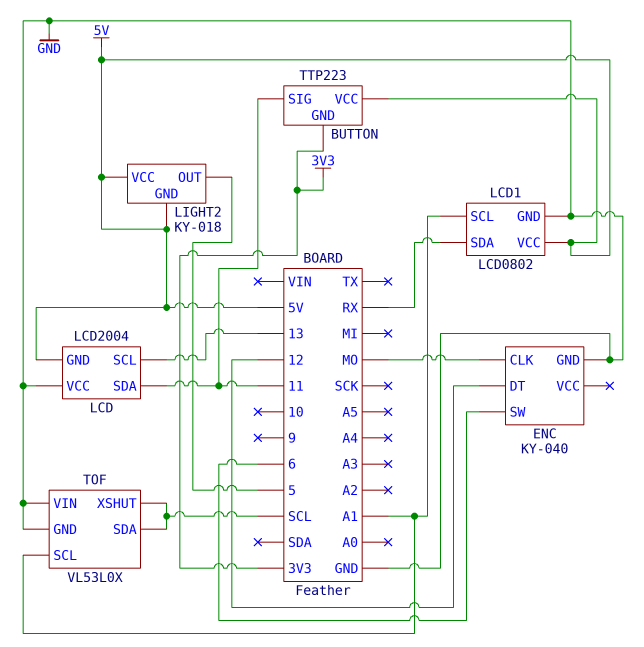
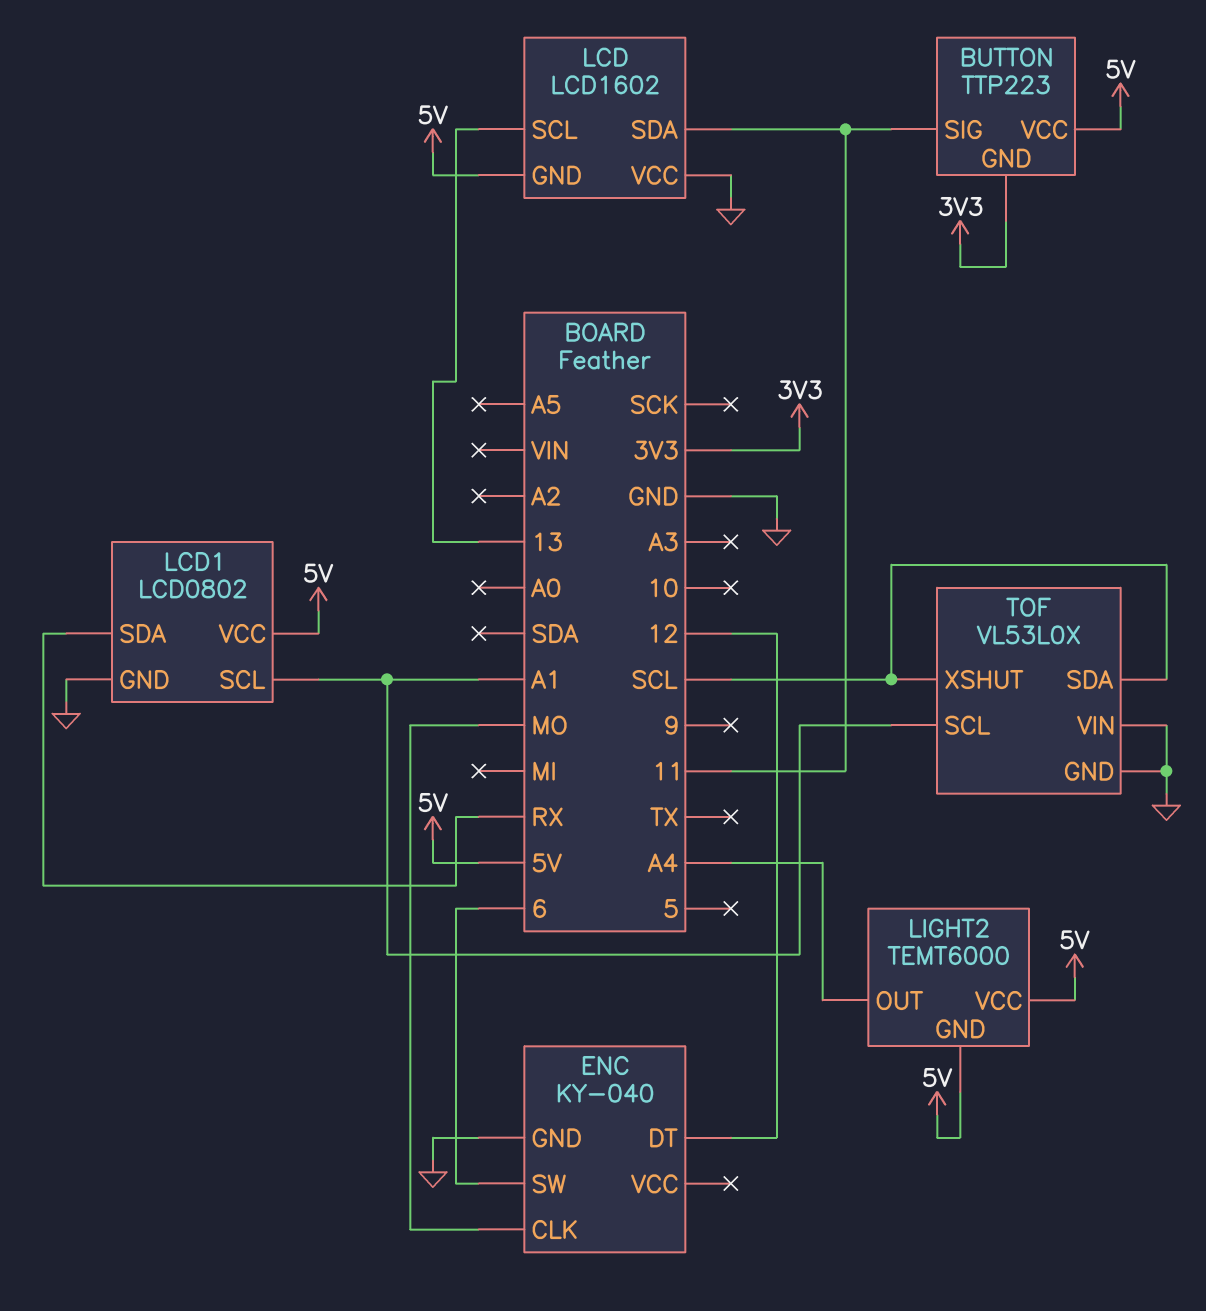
LCD: LCD2004 -> LCD1602
LIGHT2: KY-018 -> TEMT6000
LIGHT2 pin OUT: 5 -> A4

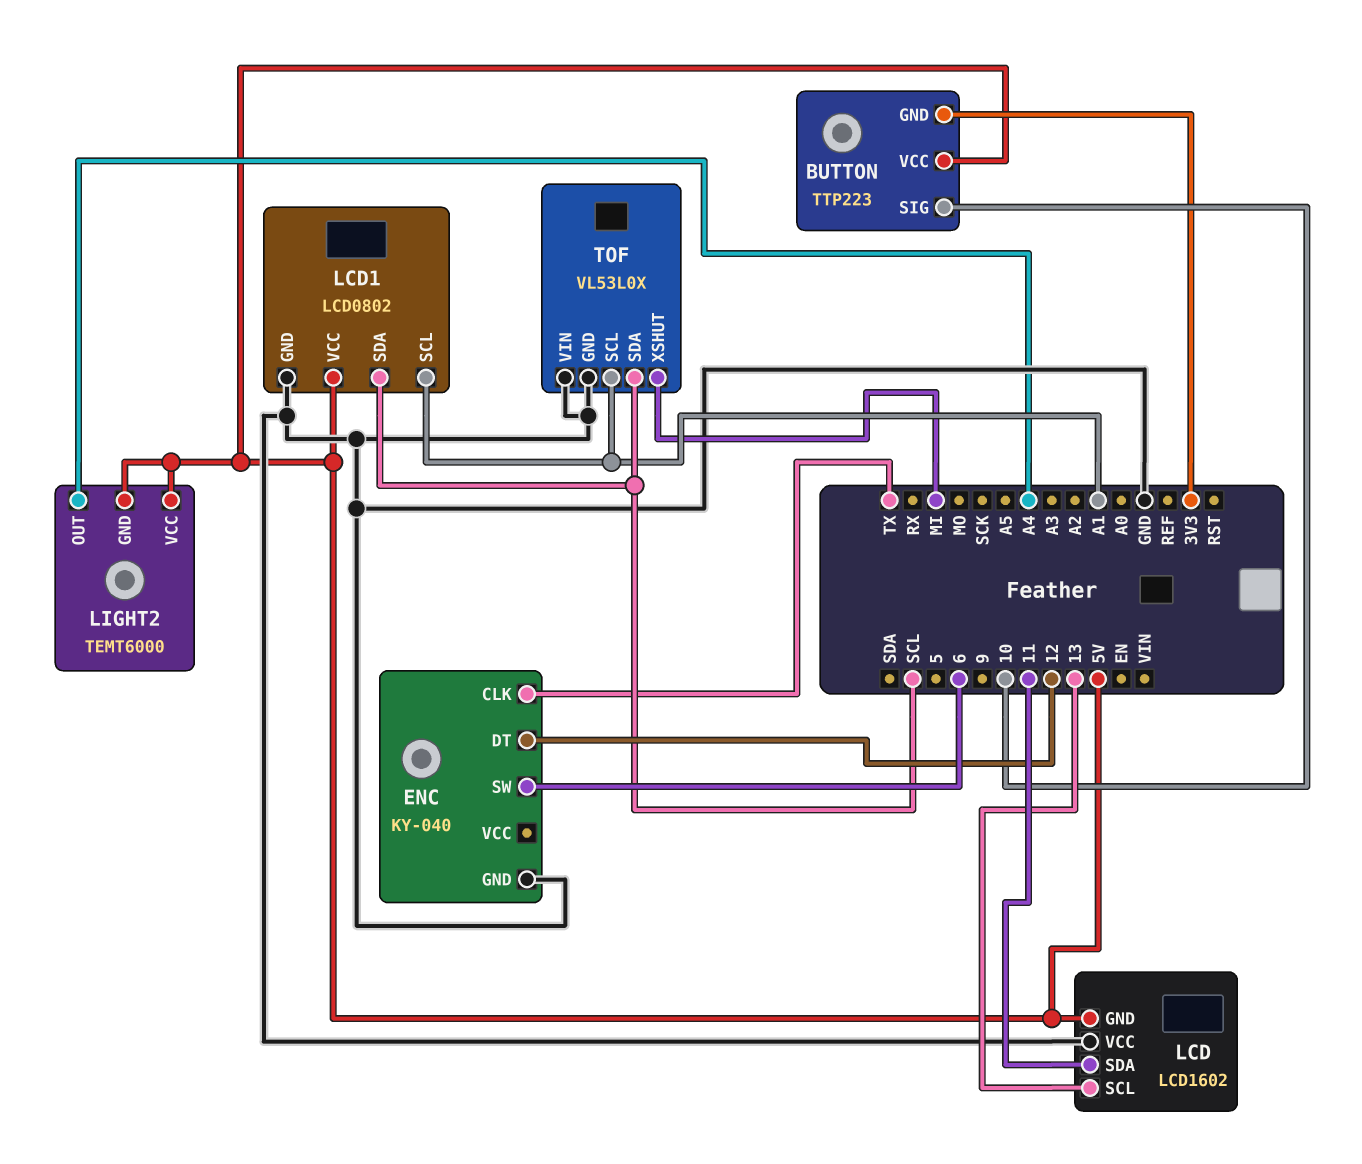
BUTTON pin SIG: 11 -> 10
ENC pin CLK: MO -> TX
LCD1 pin SDA: RX -> SCL
TOF pin XSHUT: SCL -> MI

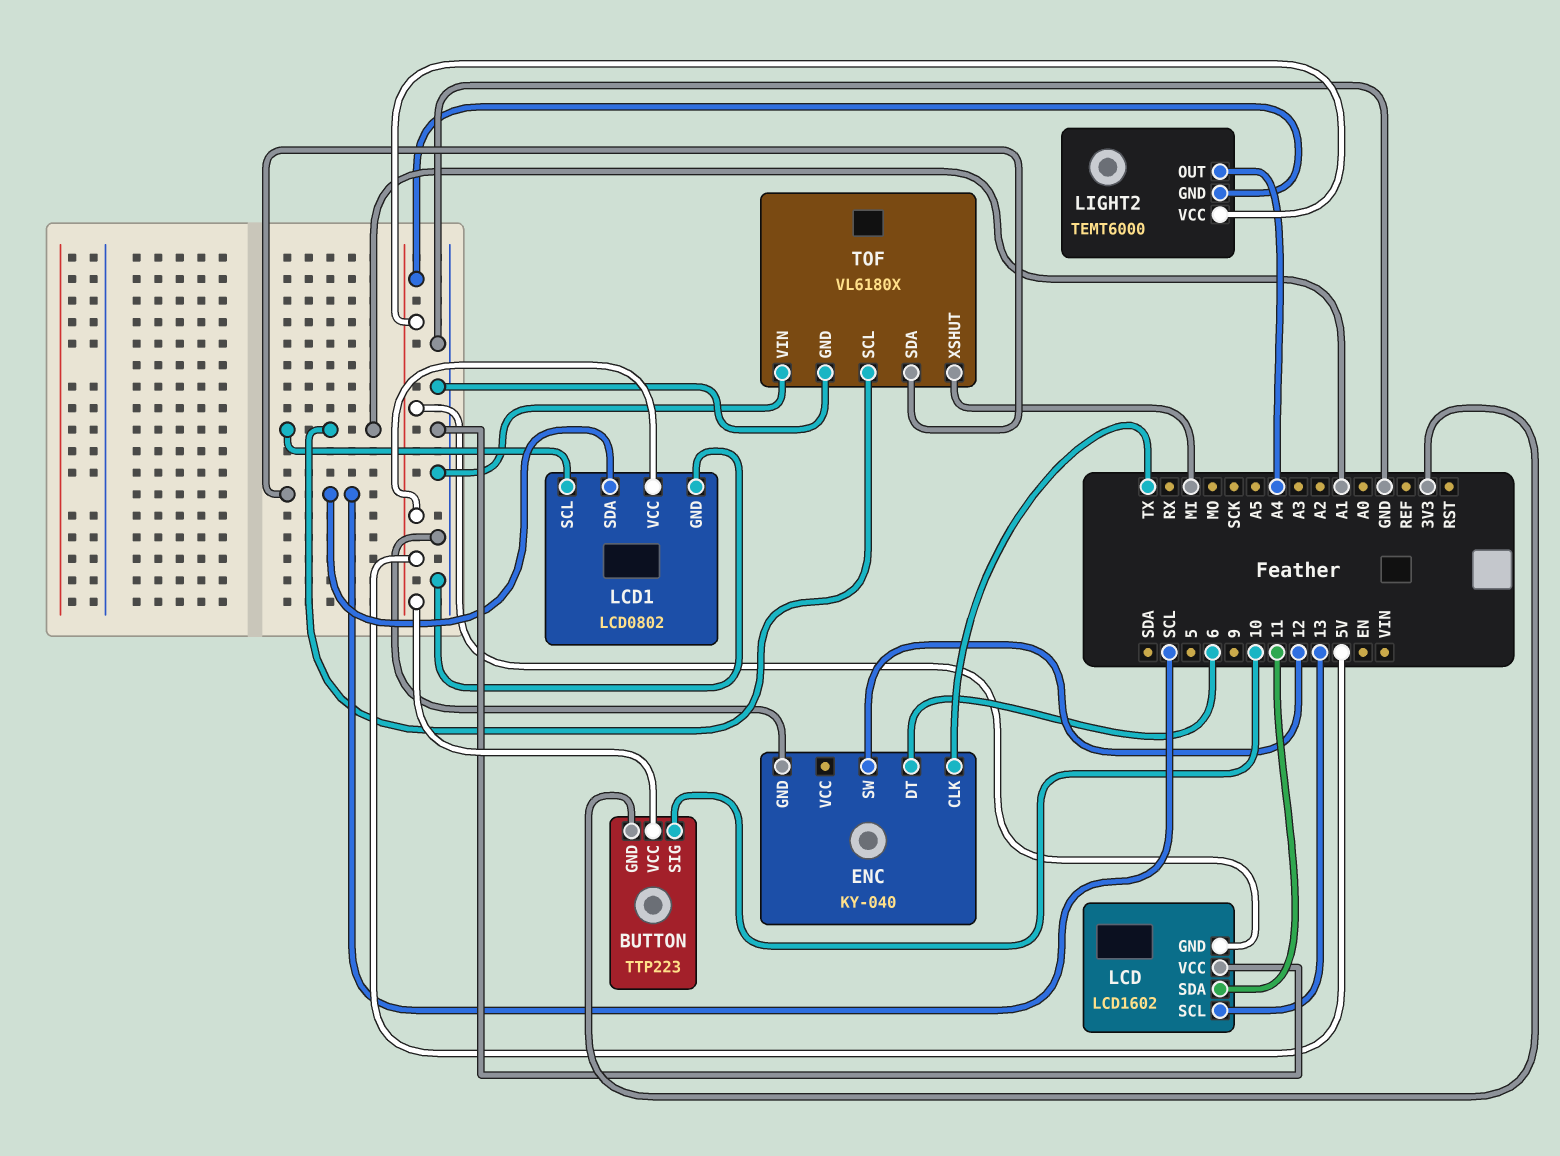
ENC pin DT: 12 -> 6
ENC pin SW: 6 -> 12
TOF: VL53L0X -> VL6180X

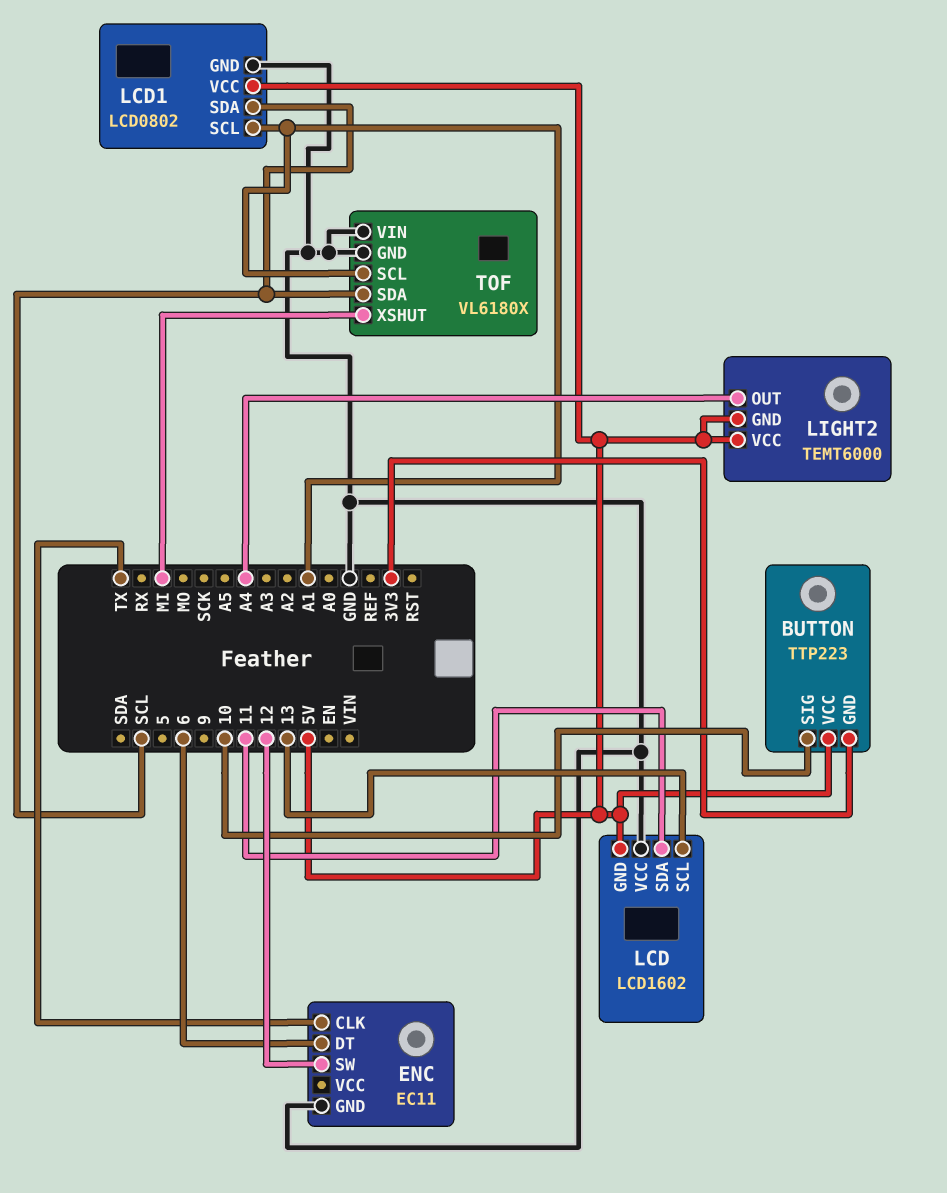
ENC: KY-040 -> EC11

